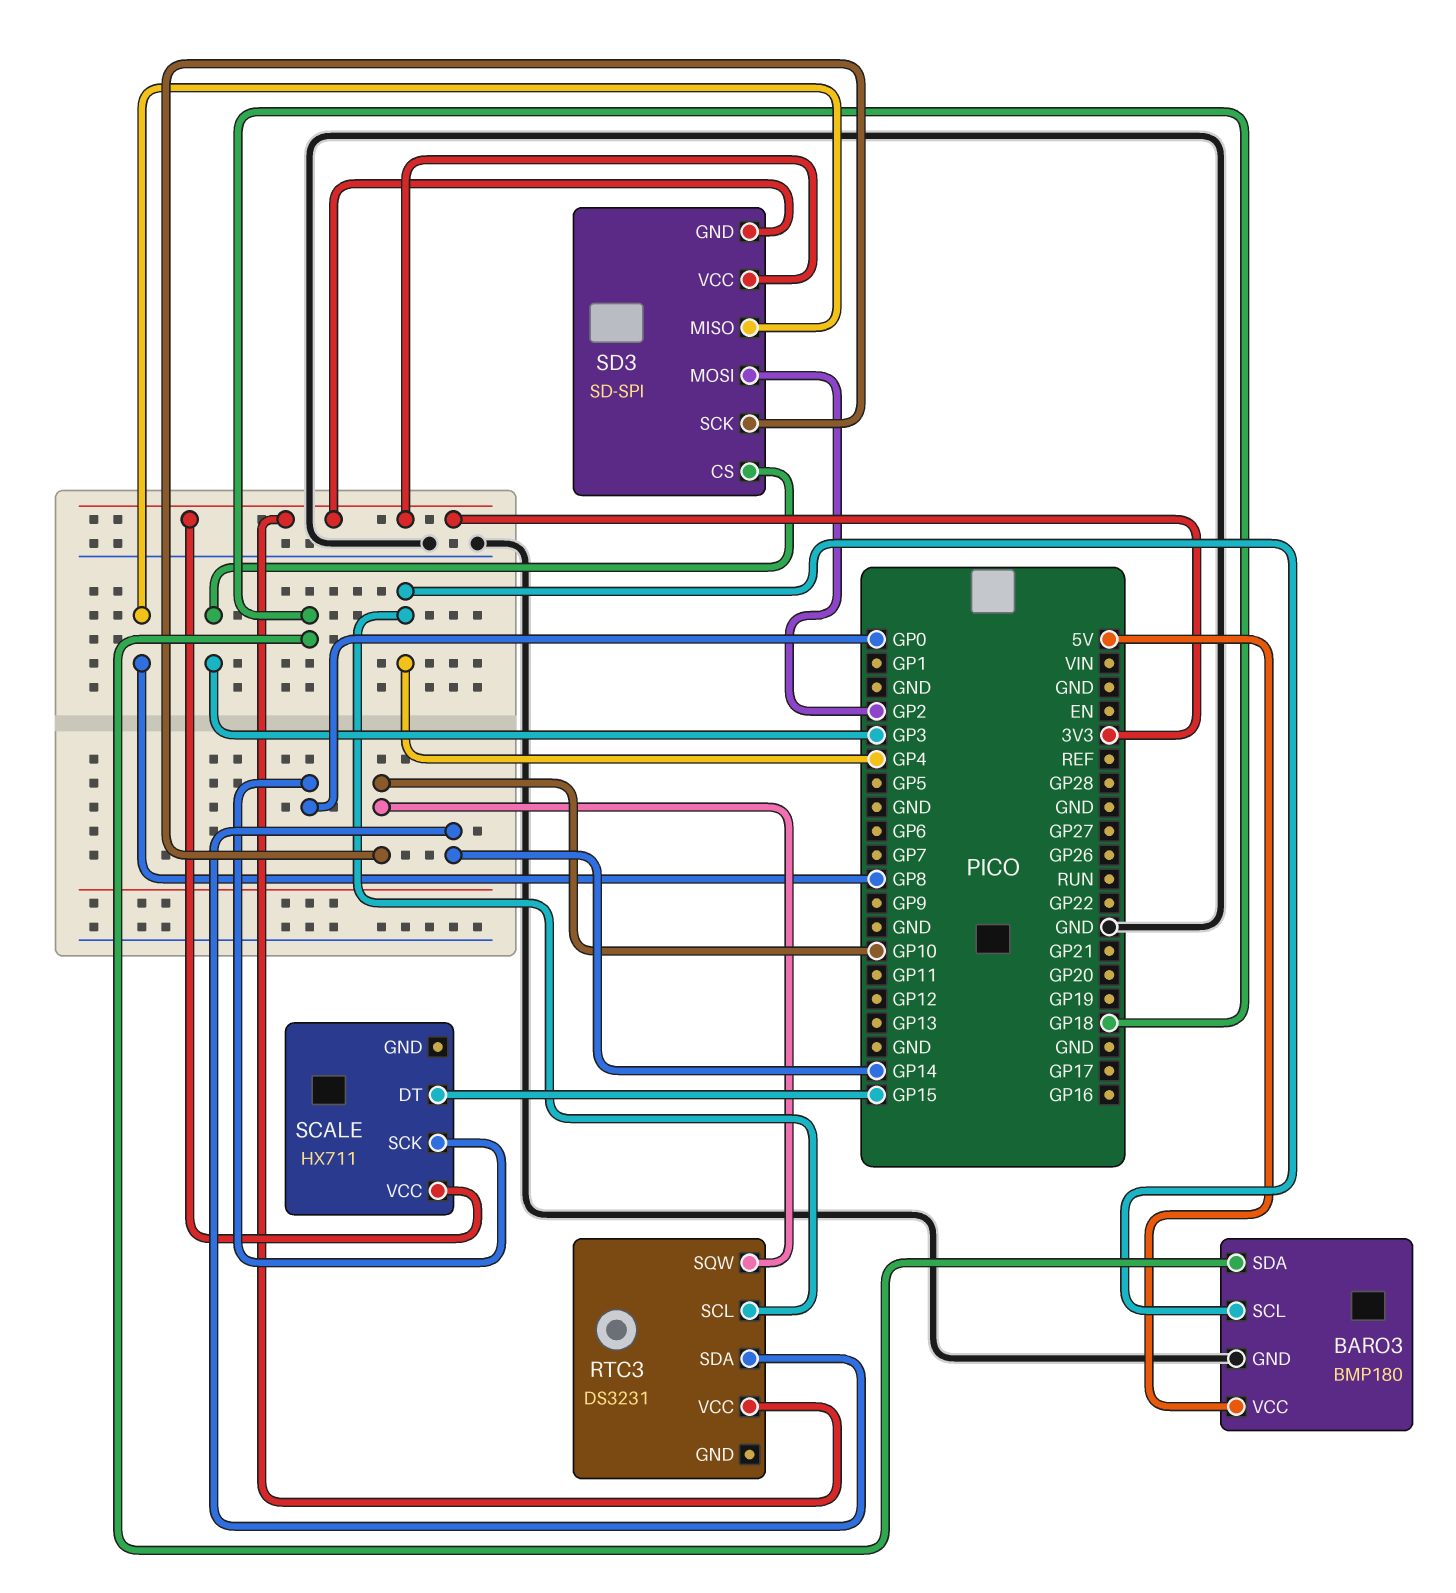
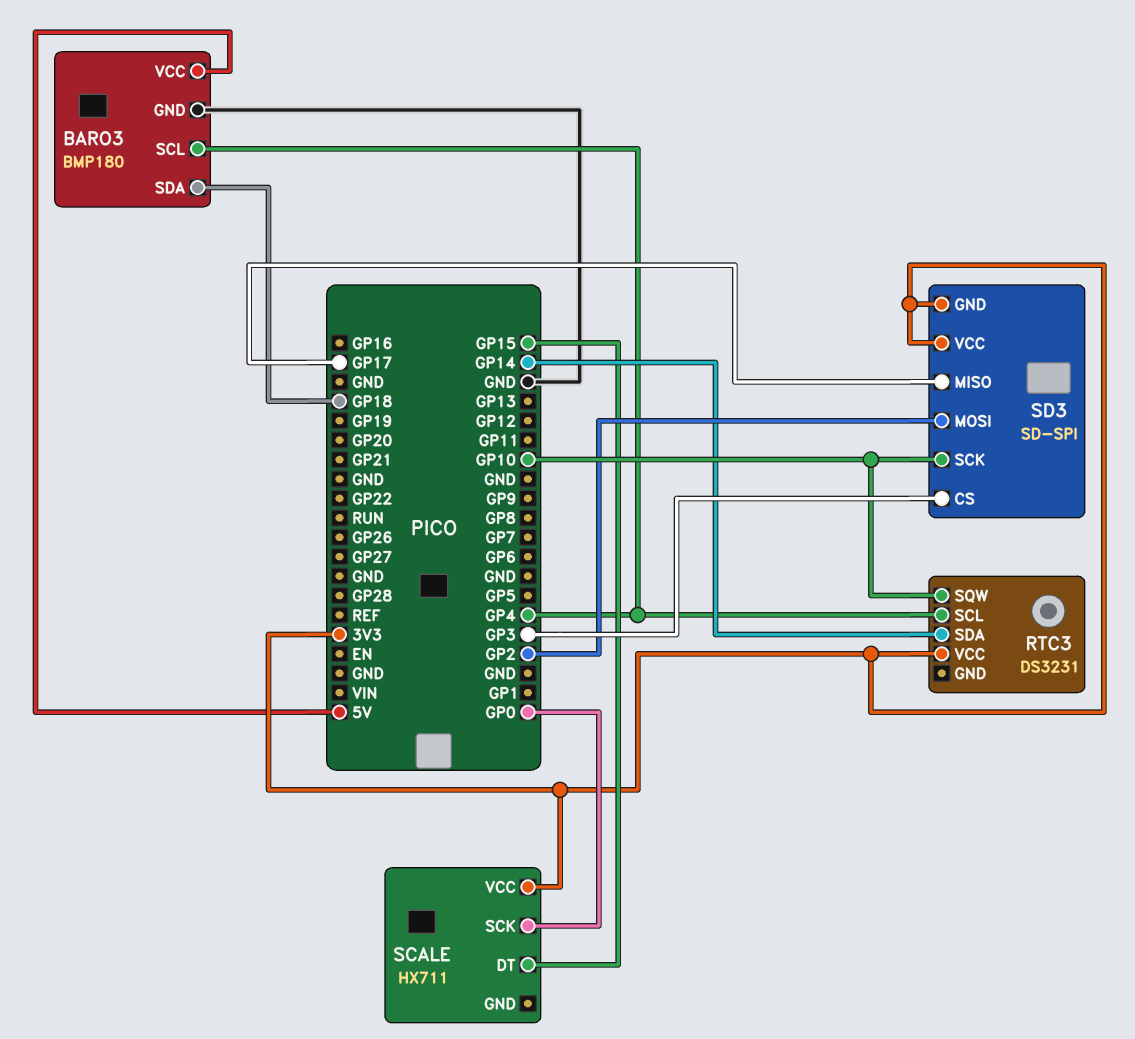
SD3 pin MISO: GP8 -> GP17

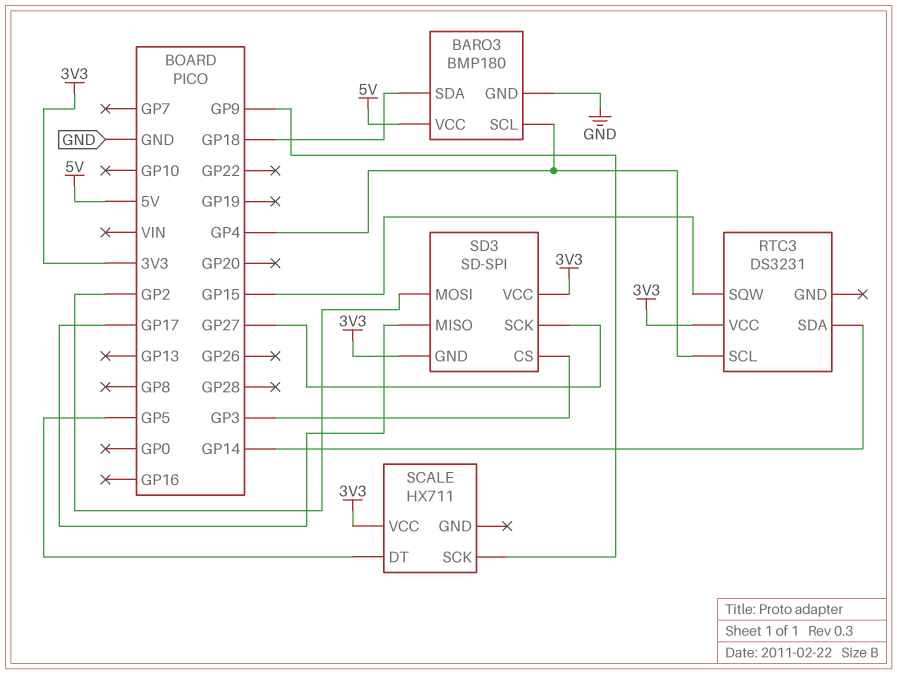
RTC3 pin SQW: GP10 -> GP15
SCALE pin DT: GP15 -> GP5
SCALE pin SCK: GP0 -> GP9
SD3 pin SCK: GP10 -> GP27

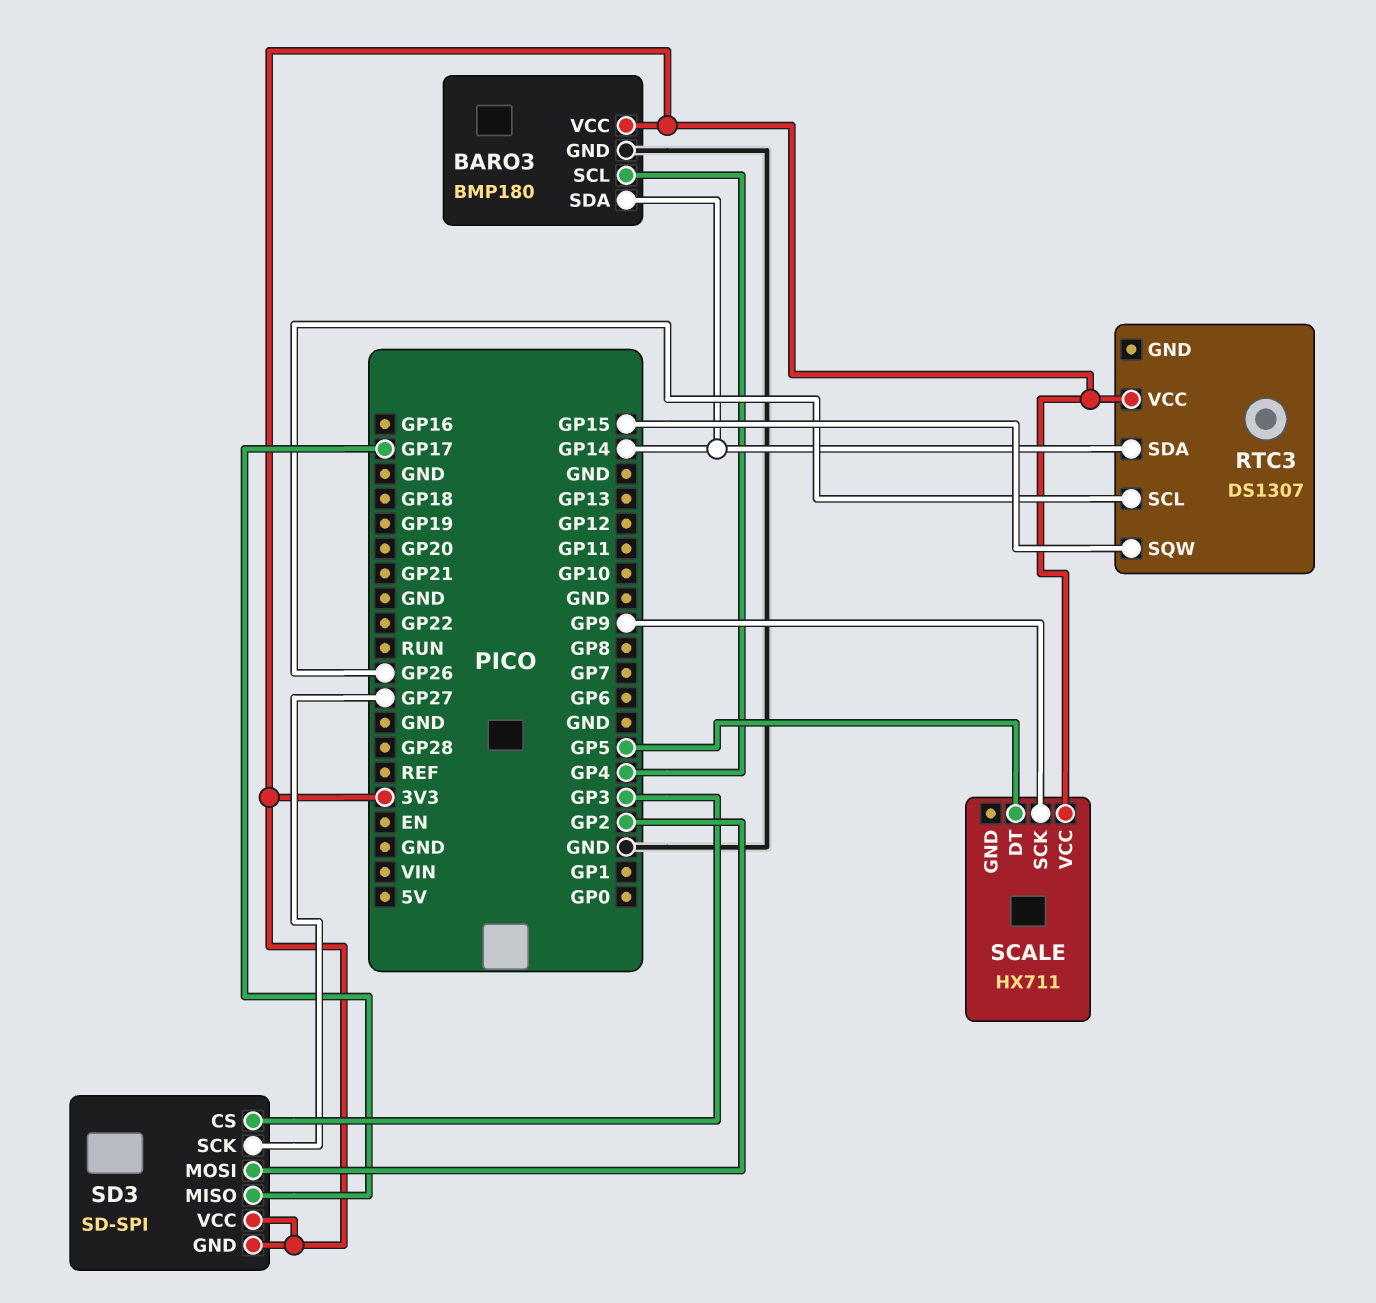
BARO3 pin SDA: GP18 -> GP14
BARO3 pin VCC: 5V -> 3V3
RTC3: DS3231 -> DS1307
RTC3 pin SCL: GP4 -> GP26

